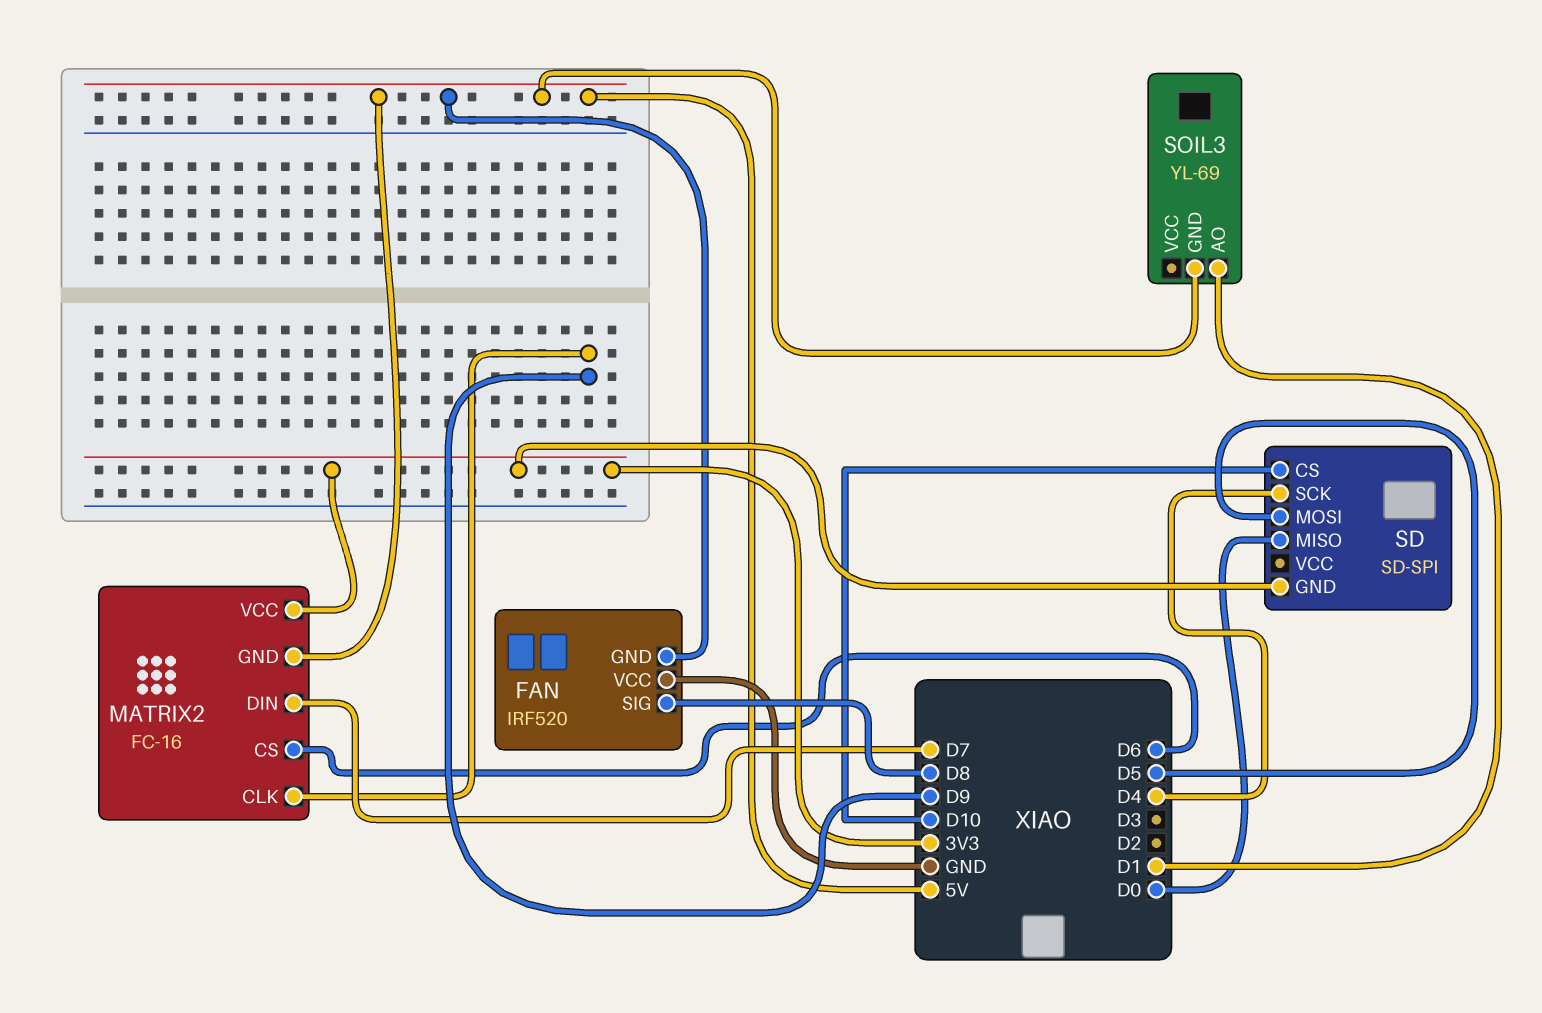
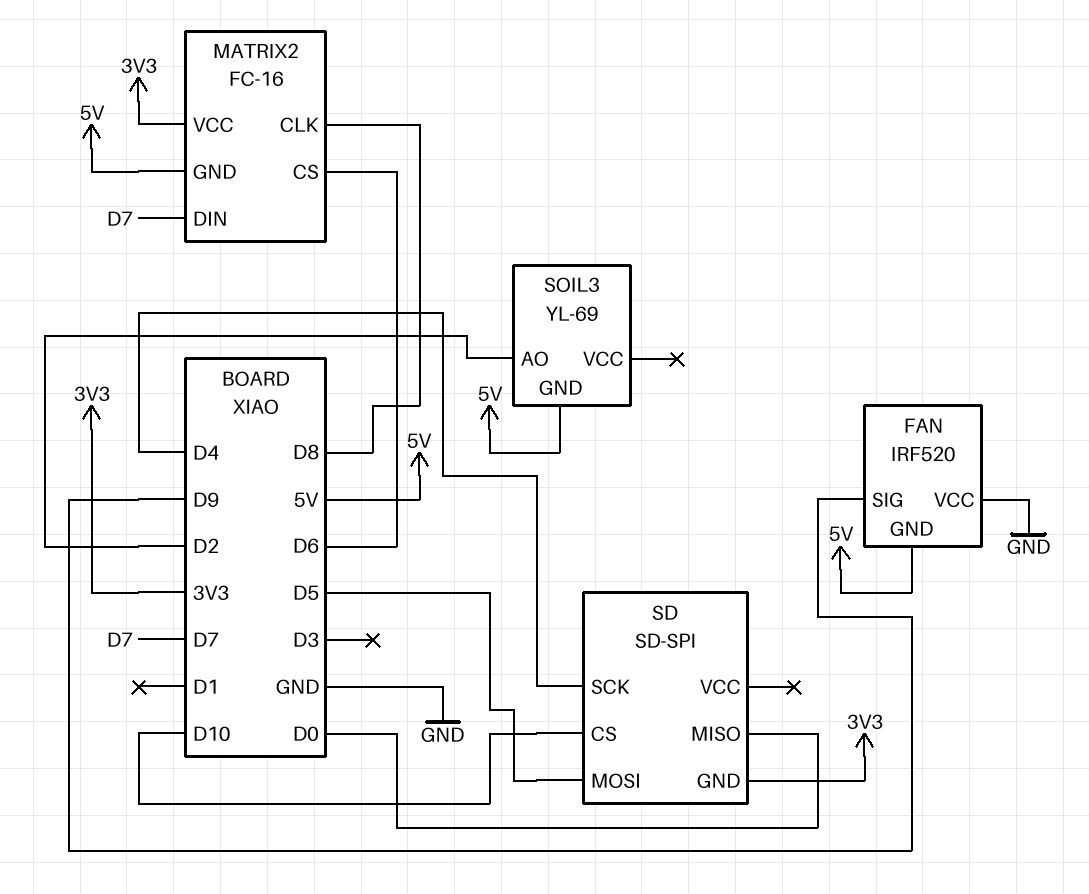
FAN pin SIG: D8 -> D9
MATRIX2 pin CLK: D9 -> D8
SOIL3 pin AO: D1 -> D2

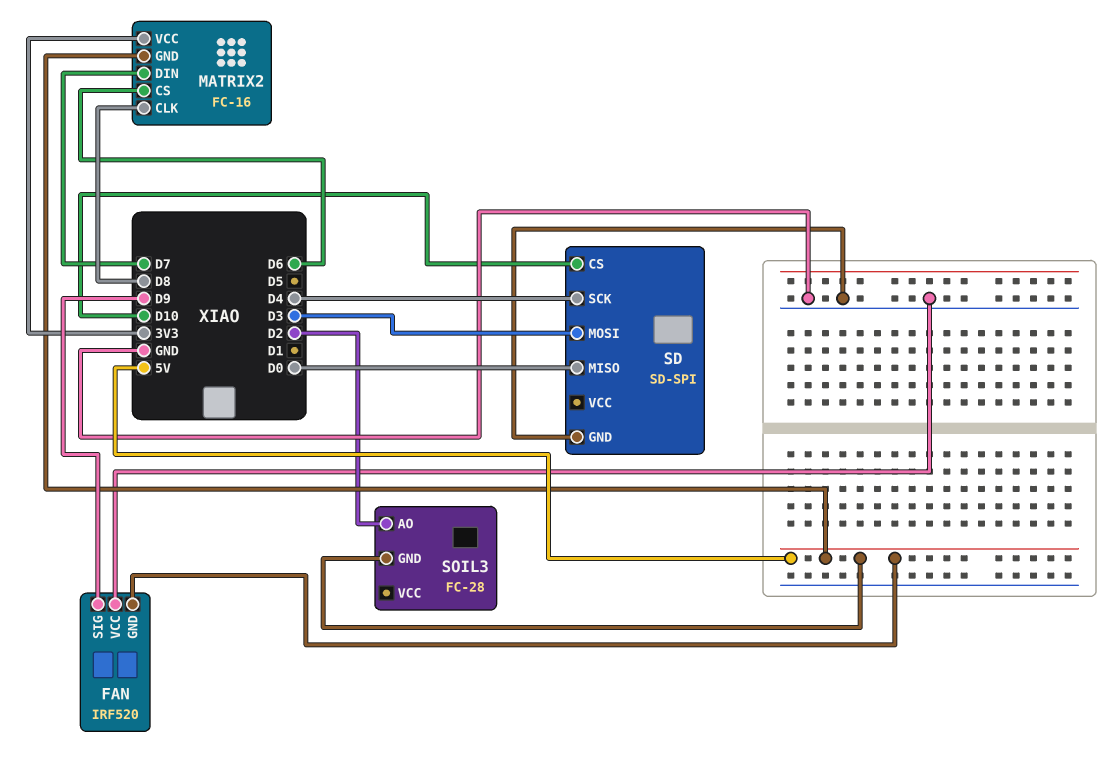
SD pin GND: 3V3 -> GND
SD pin MOSI: D5 -> D3
SOIL3: YL-69 -> FC-28

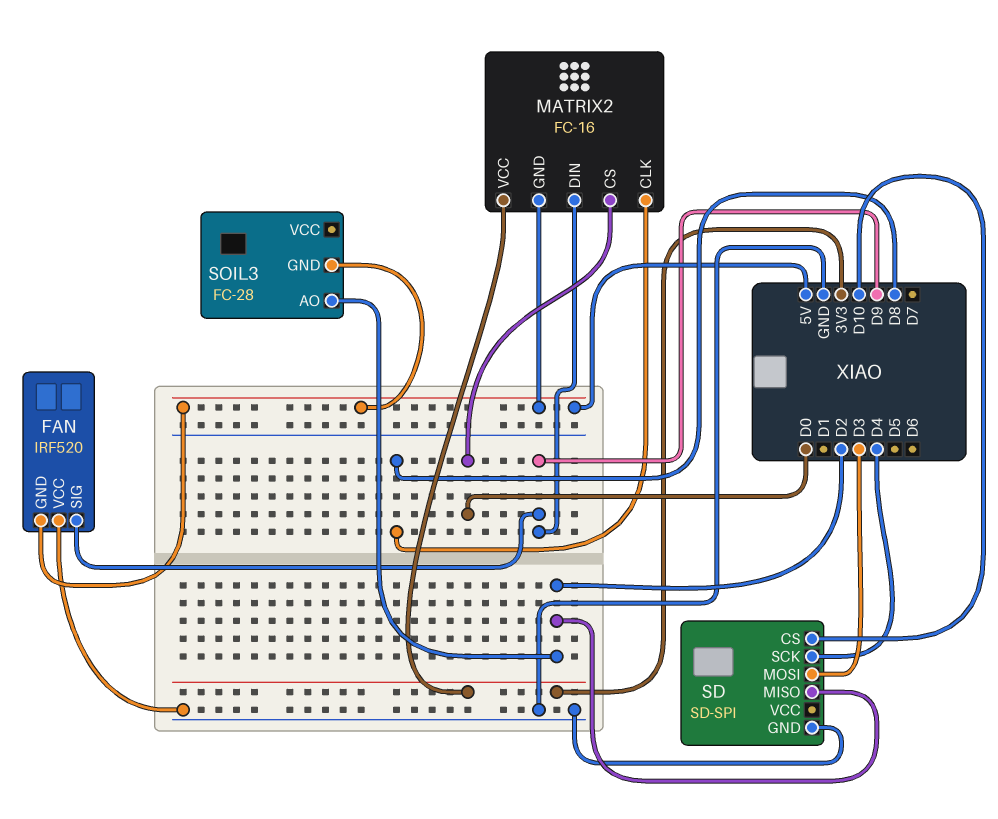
MATRIX2 pin CS: D6 -> D0
MATRIX2 pin DIN: D7 -> D9
SD pin MISO: D0 -> D2

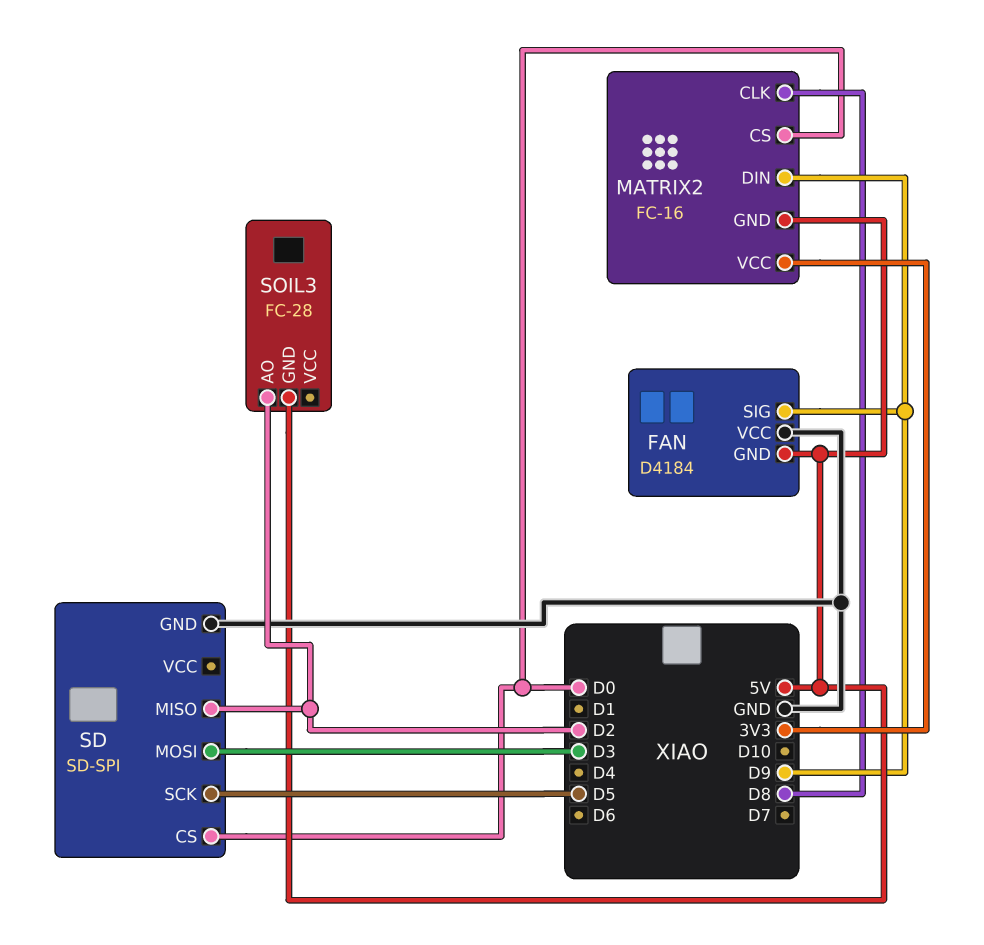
FAN: IRF520 -> D4184
SD pin CS: D10 -> D0
SD pin SCK: D4 -> D5

